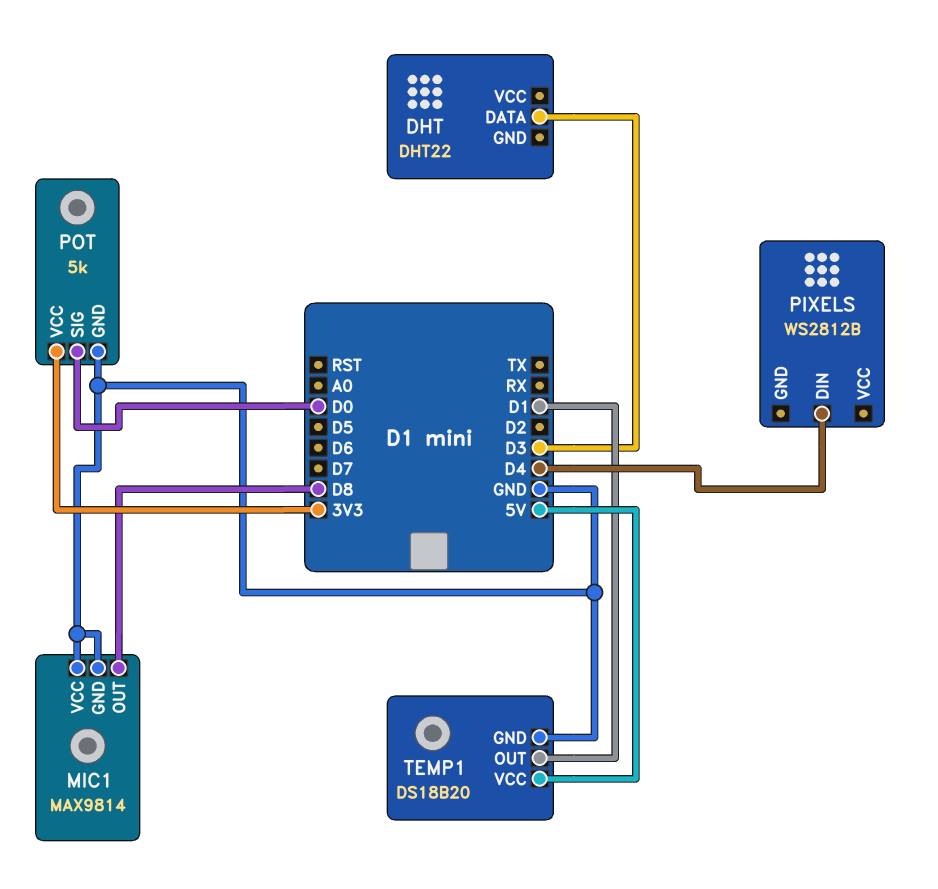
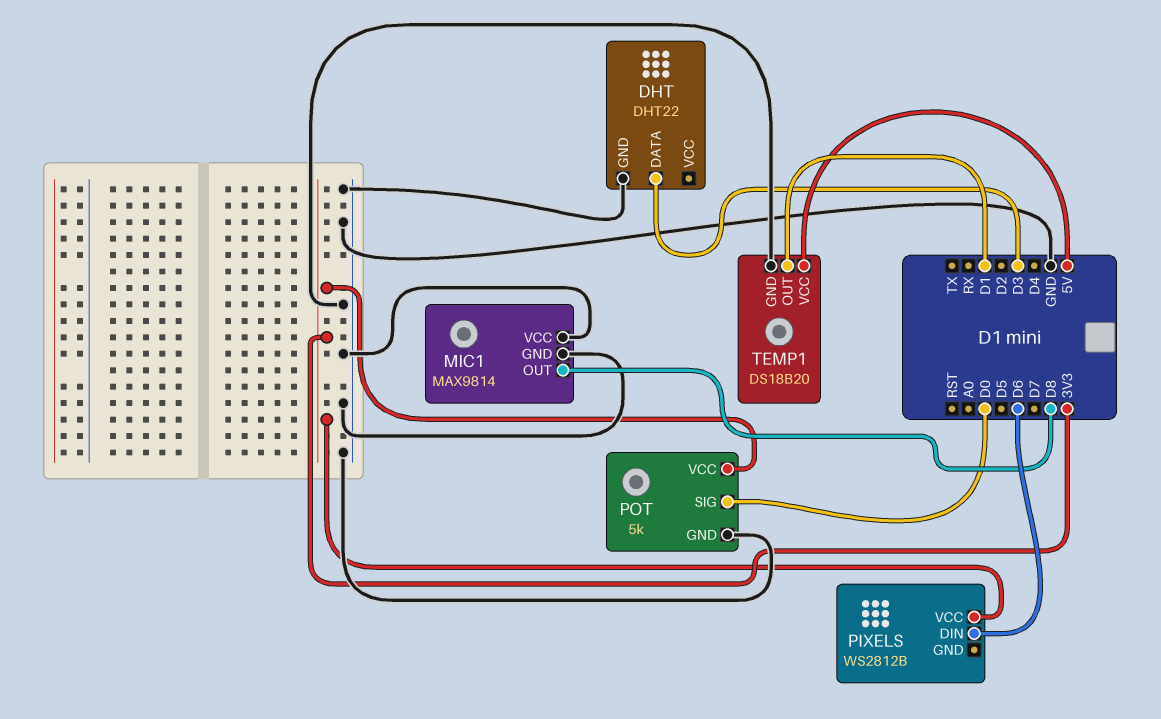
DHT pin GND: none -> GND
PIXELS pin DIN: D4 -> D6
PIXELS pin VCC: none -> 3V3

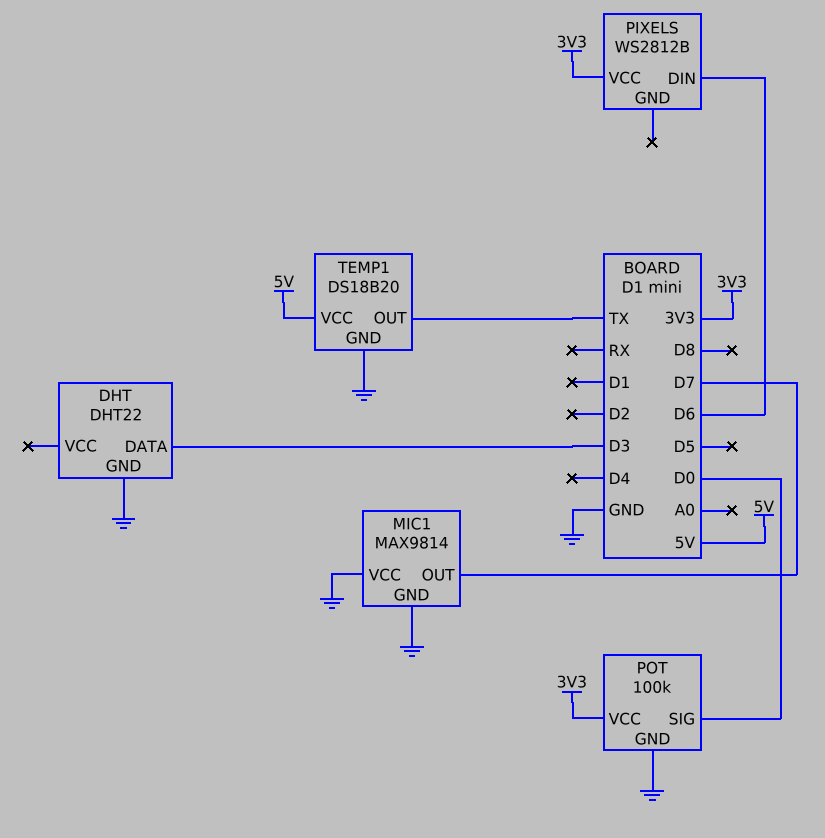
MIC1 pin OUT: D8 -> D7
POT: 5k -> 100k
TEMP1 pin OUT: D1 -> TX

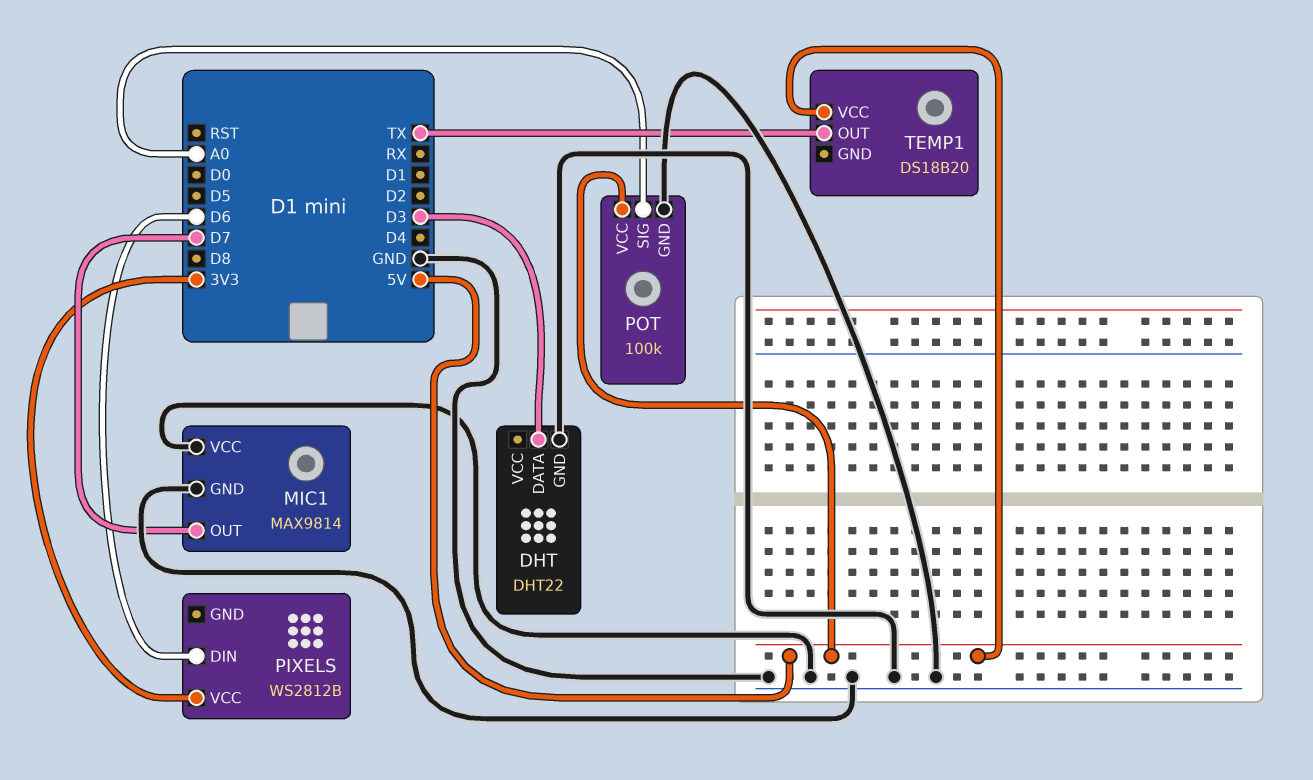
POT pin SIG: D0 -> A0
POT pin VCC: 3V3 -> 5V
TEMP1 pin GND: GND -> none

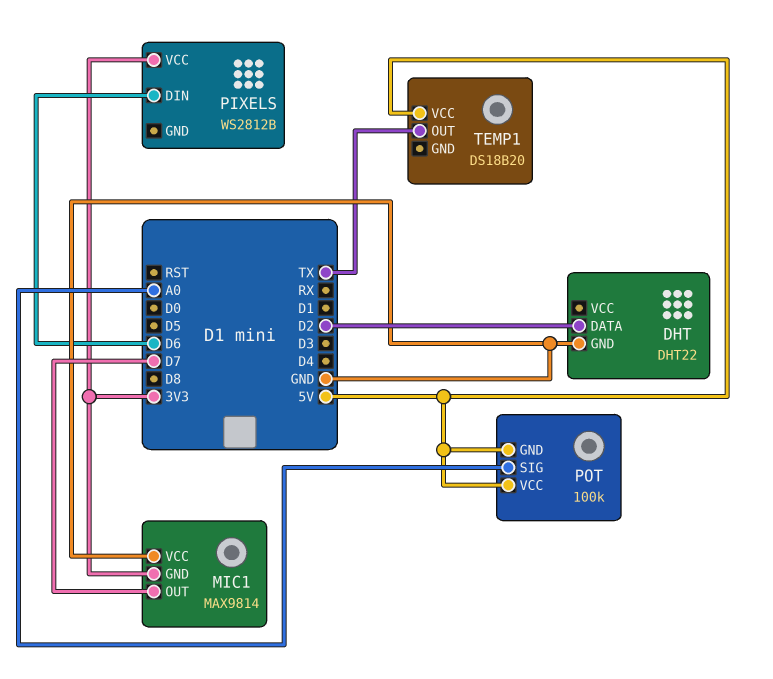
DHT pin DATA: D3 -> D2
MIC1 pin GND: GND -> 3V3
POT pin GND: GND -> 5V

